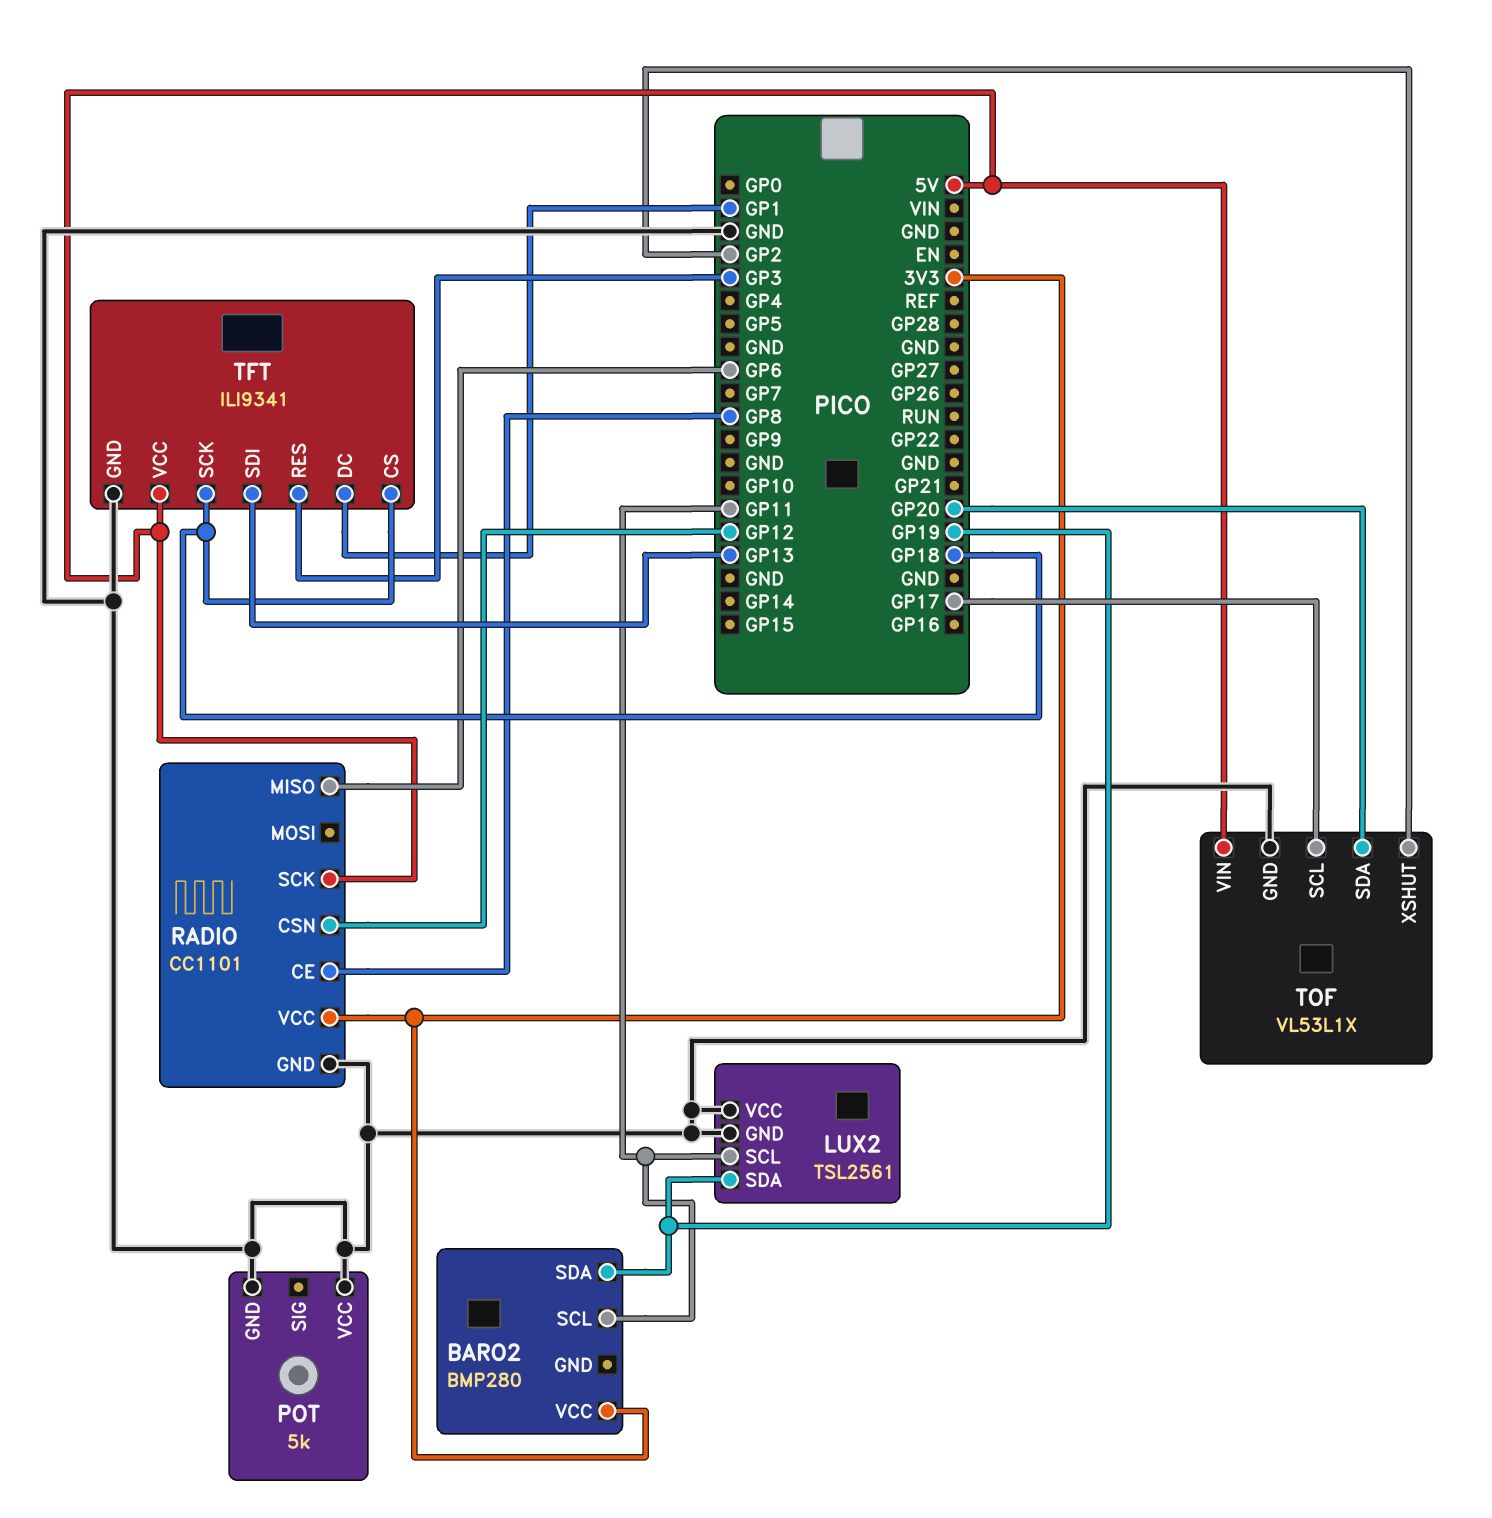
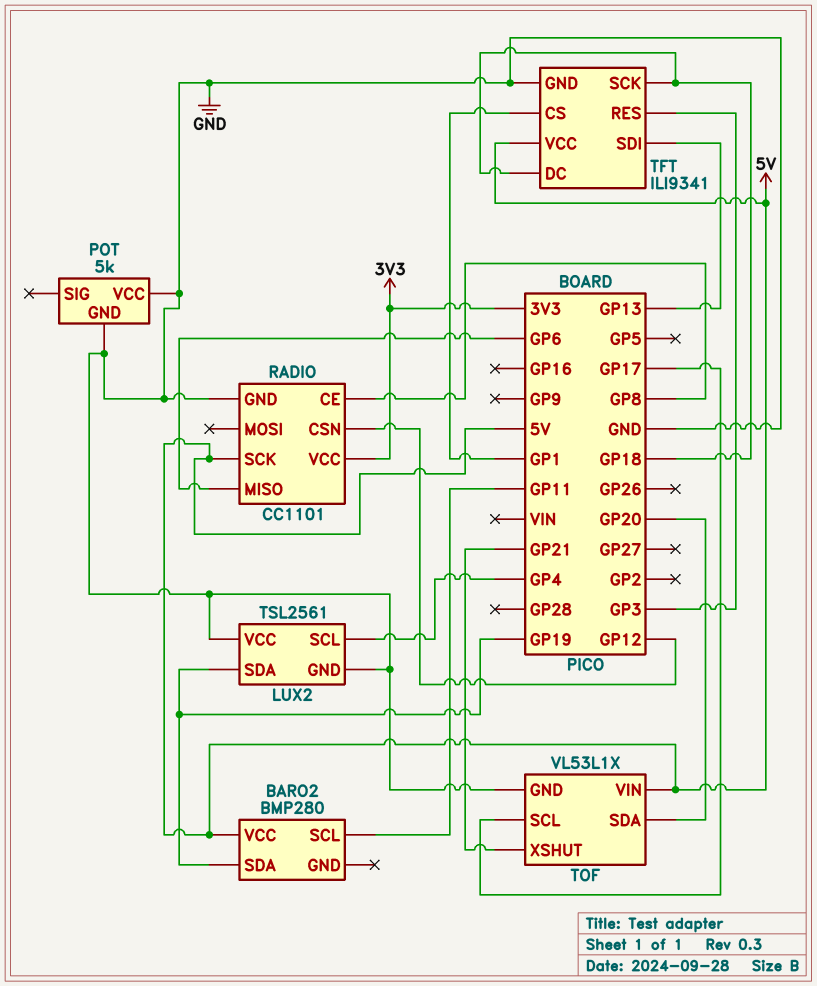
BARO2 pin VCC: 3V3 -> 5V
LUX2 pin SCL: GP11 -> GP4
TFT pin CS: GP18 -> GP1
TFT pin DC: GP1 -> GP18
TOF pin XSHUT: GP2 -> GP21

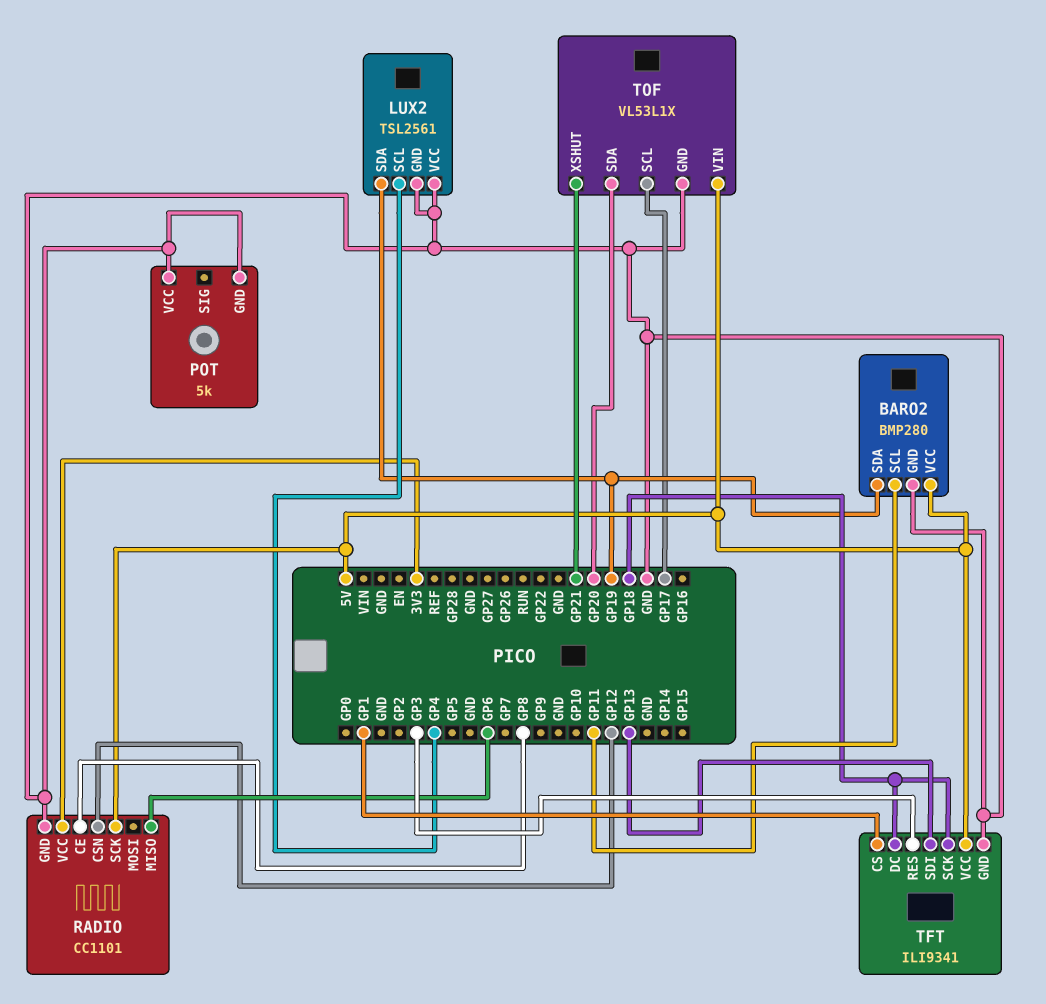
BARO2 pin GND: none -> GND

